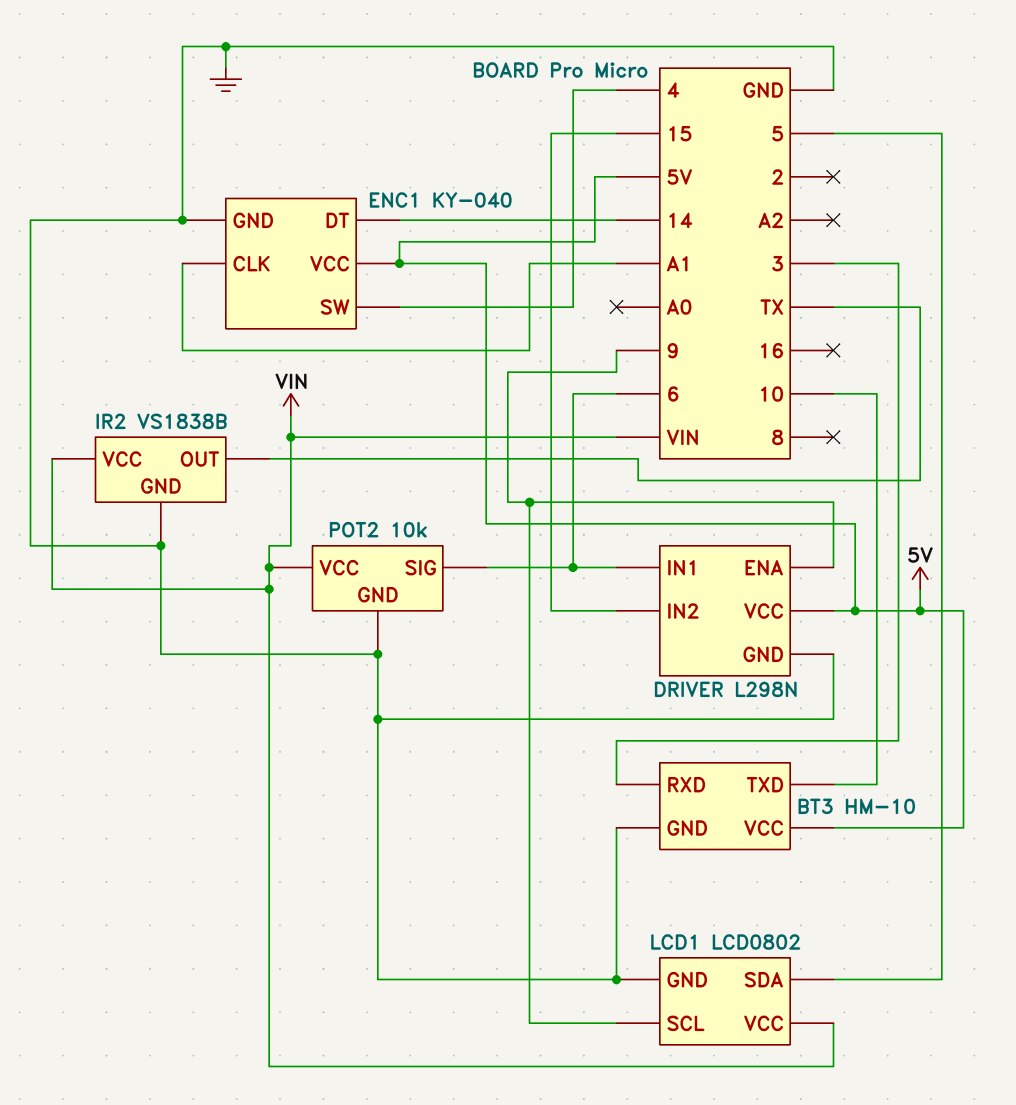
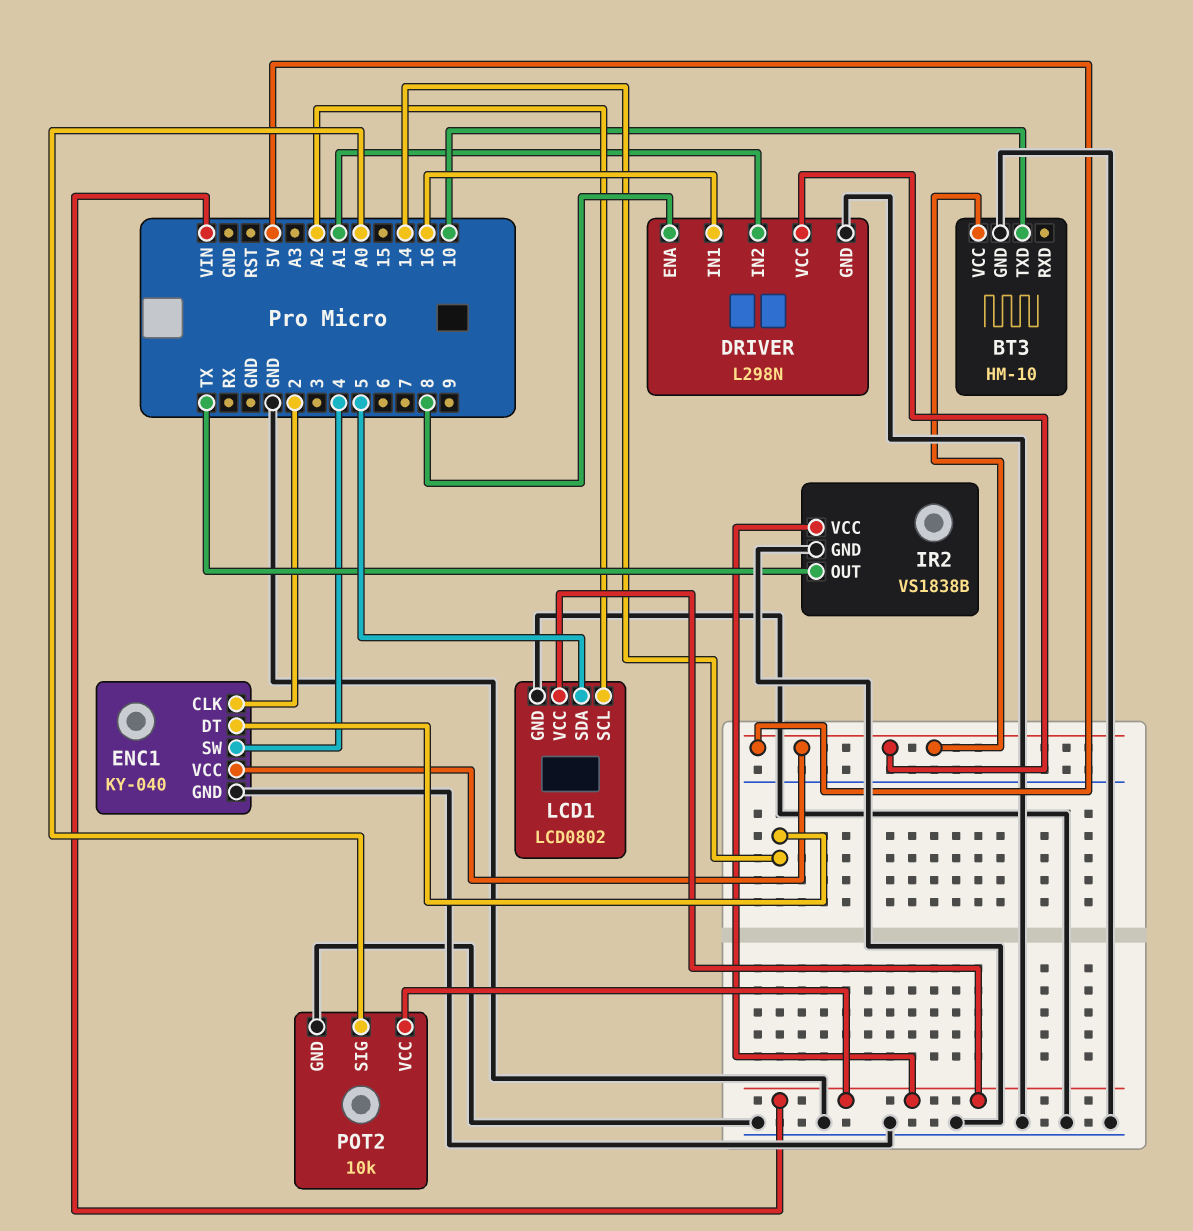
BT3 pin RXD: 3 -> none
DRIVER pin ENA: 9 -> 8
DRIVER pin IN1: 6 -> 16
DRIVER pin IN2: 15 -> A1
ENC1 pin CLK: A1 -> 2
LCD1 pin SCL: 9 -> A2
POT2 pin SIG: 6 -> A0

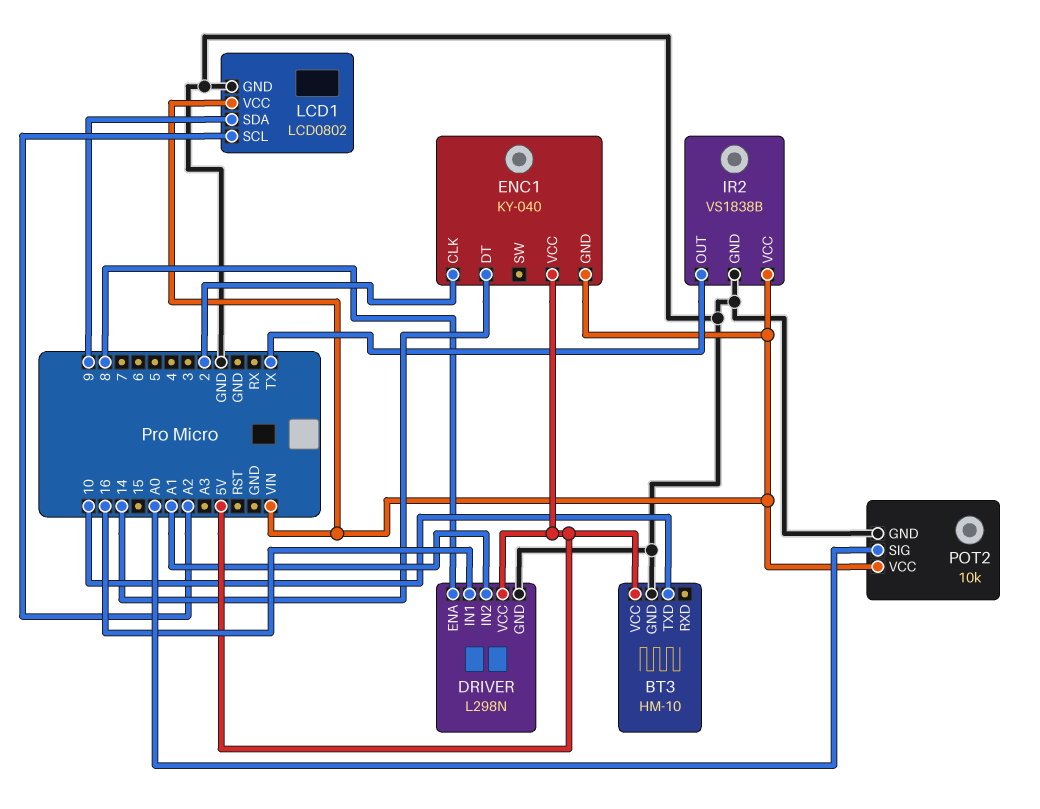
ENC1 pin GND: GND -> VIN
ENC1 pin SW: 4 -> none
LCD1 pin SDA: 5 -> 9

